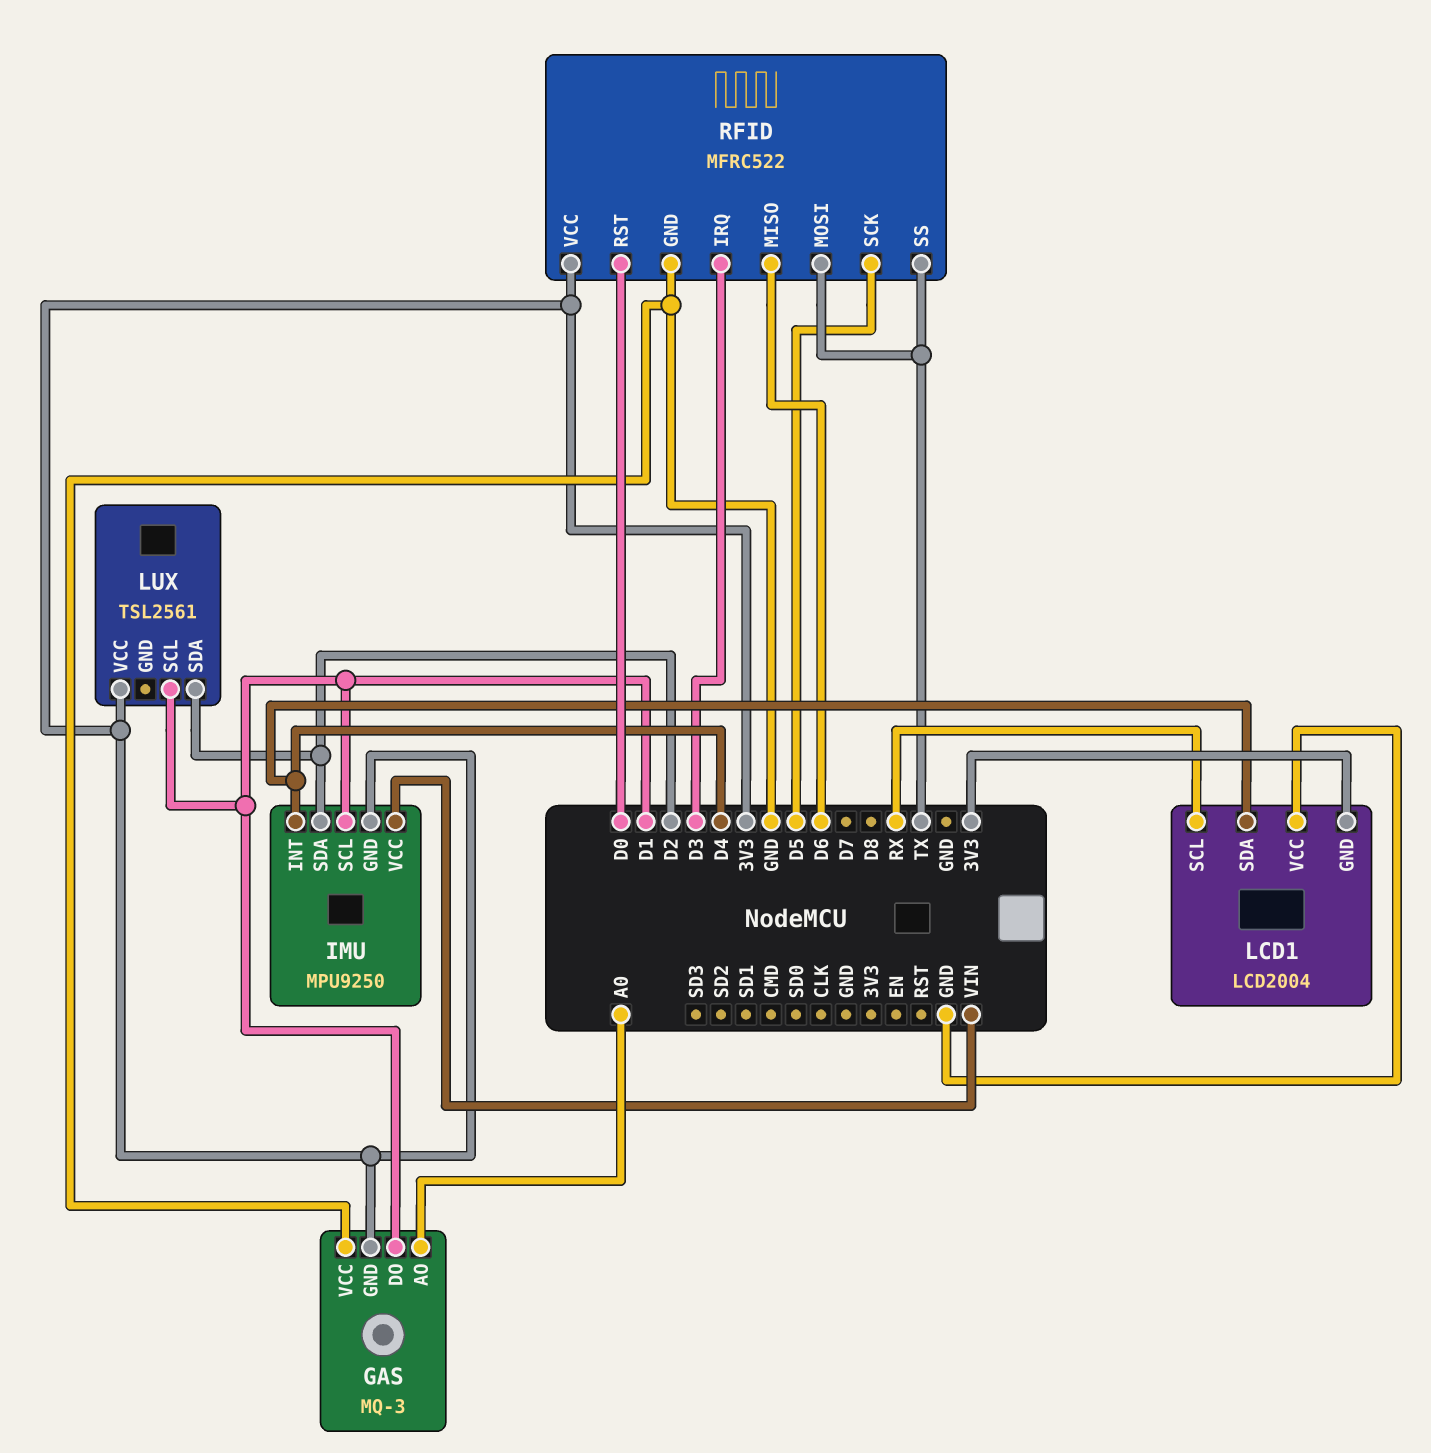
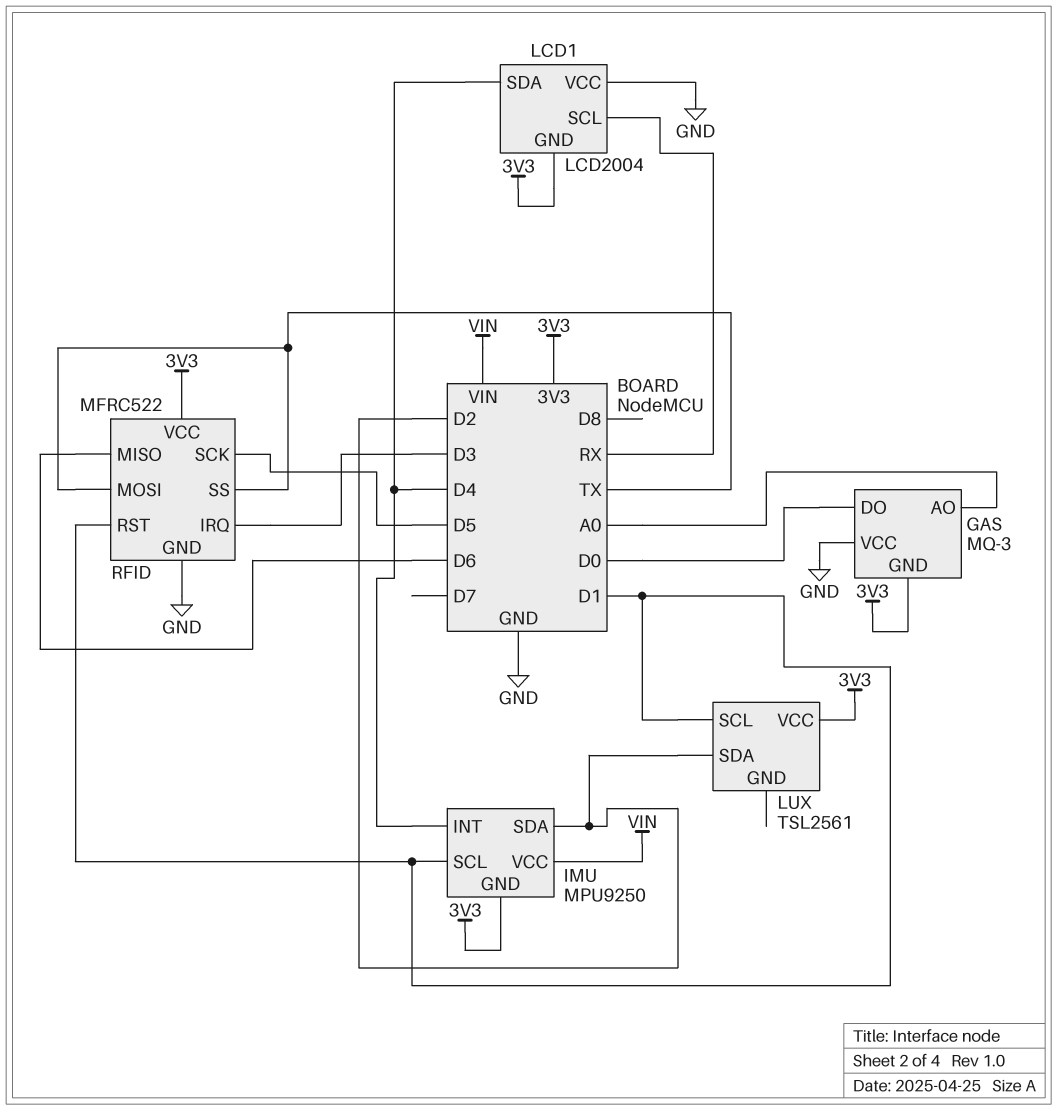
GAS pin DO: D1 -> D0
RFID pin RST: D0 -> D1

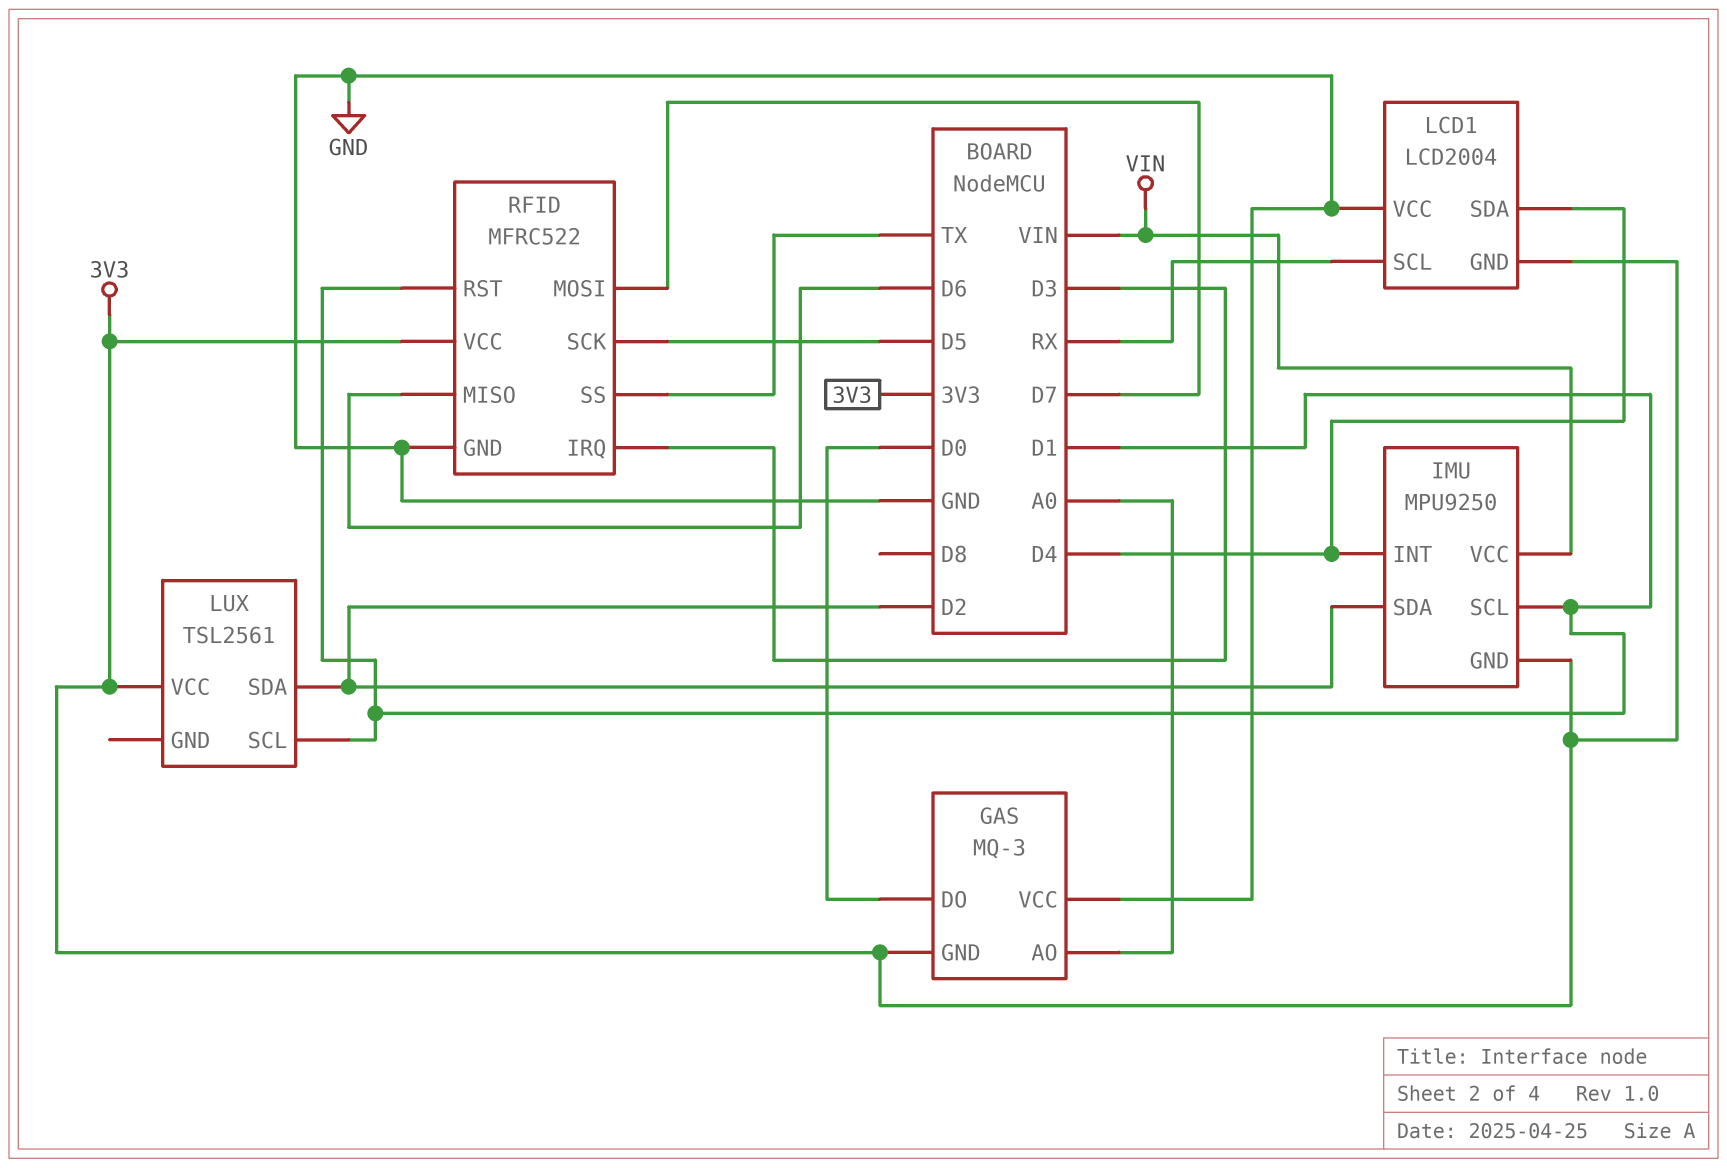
RFID pin MOSI: TX -> D7

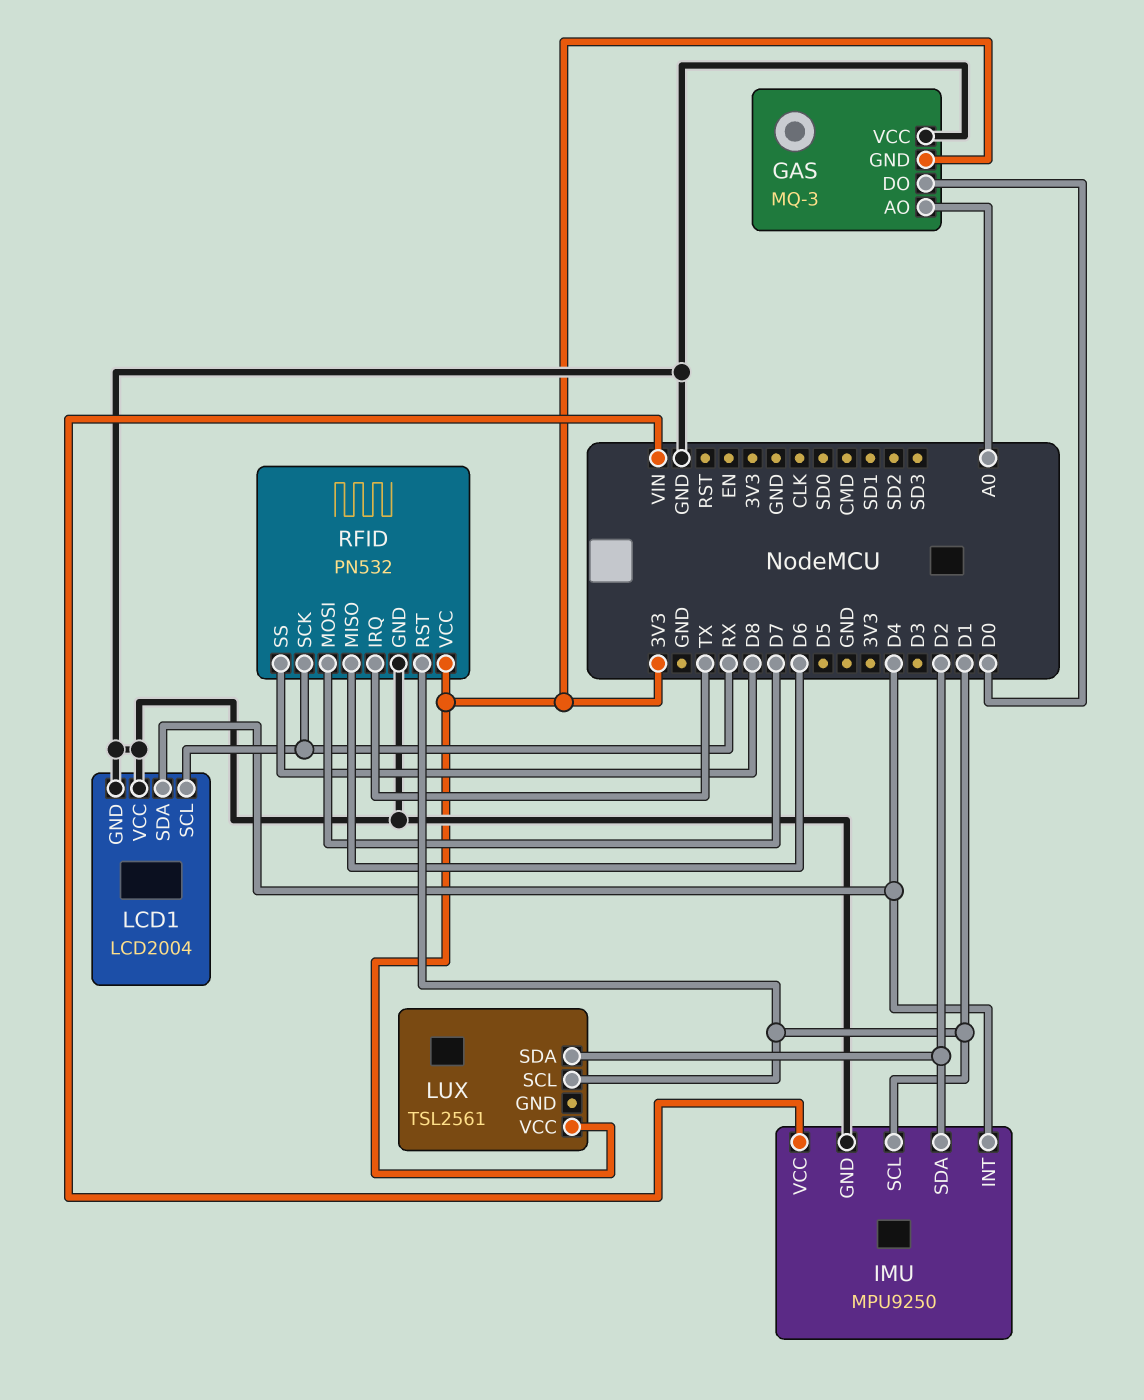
IMU pin GND: 3V3 -> GND
LCD1 pin GND: 3V3 -> GND
RFID: MFRC522 -> PN532
RFID pin IRQ: D3 -> TX
RFID pin SCK: D5 -> RX
RFID pin SS: TX -> D8

